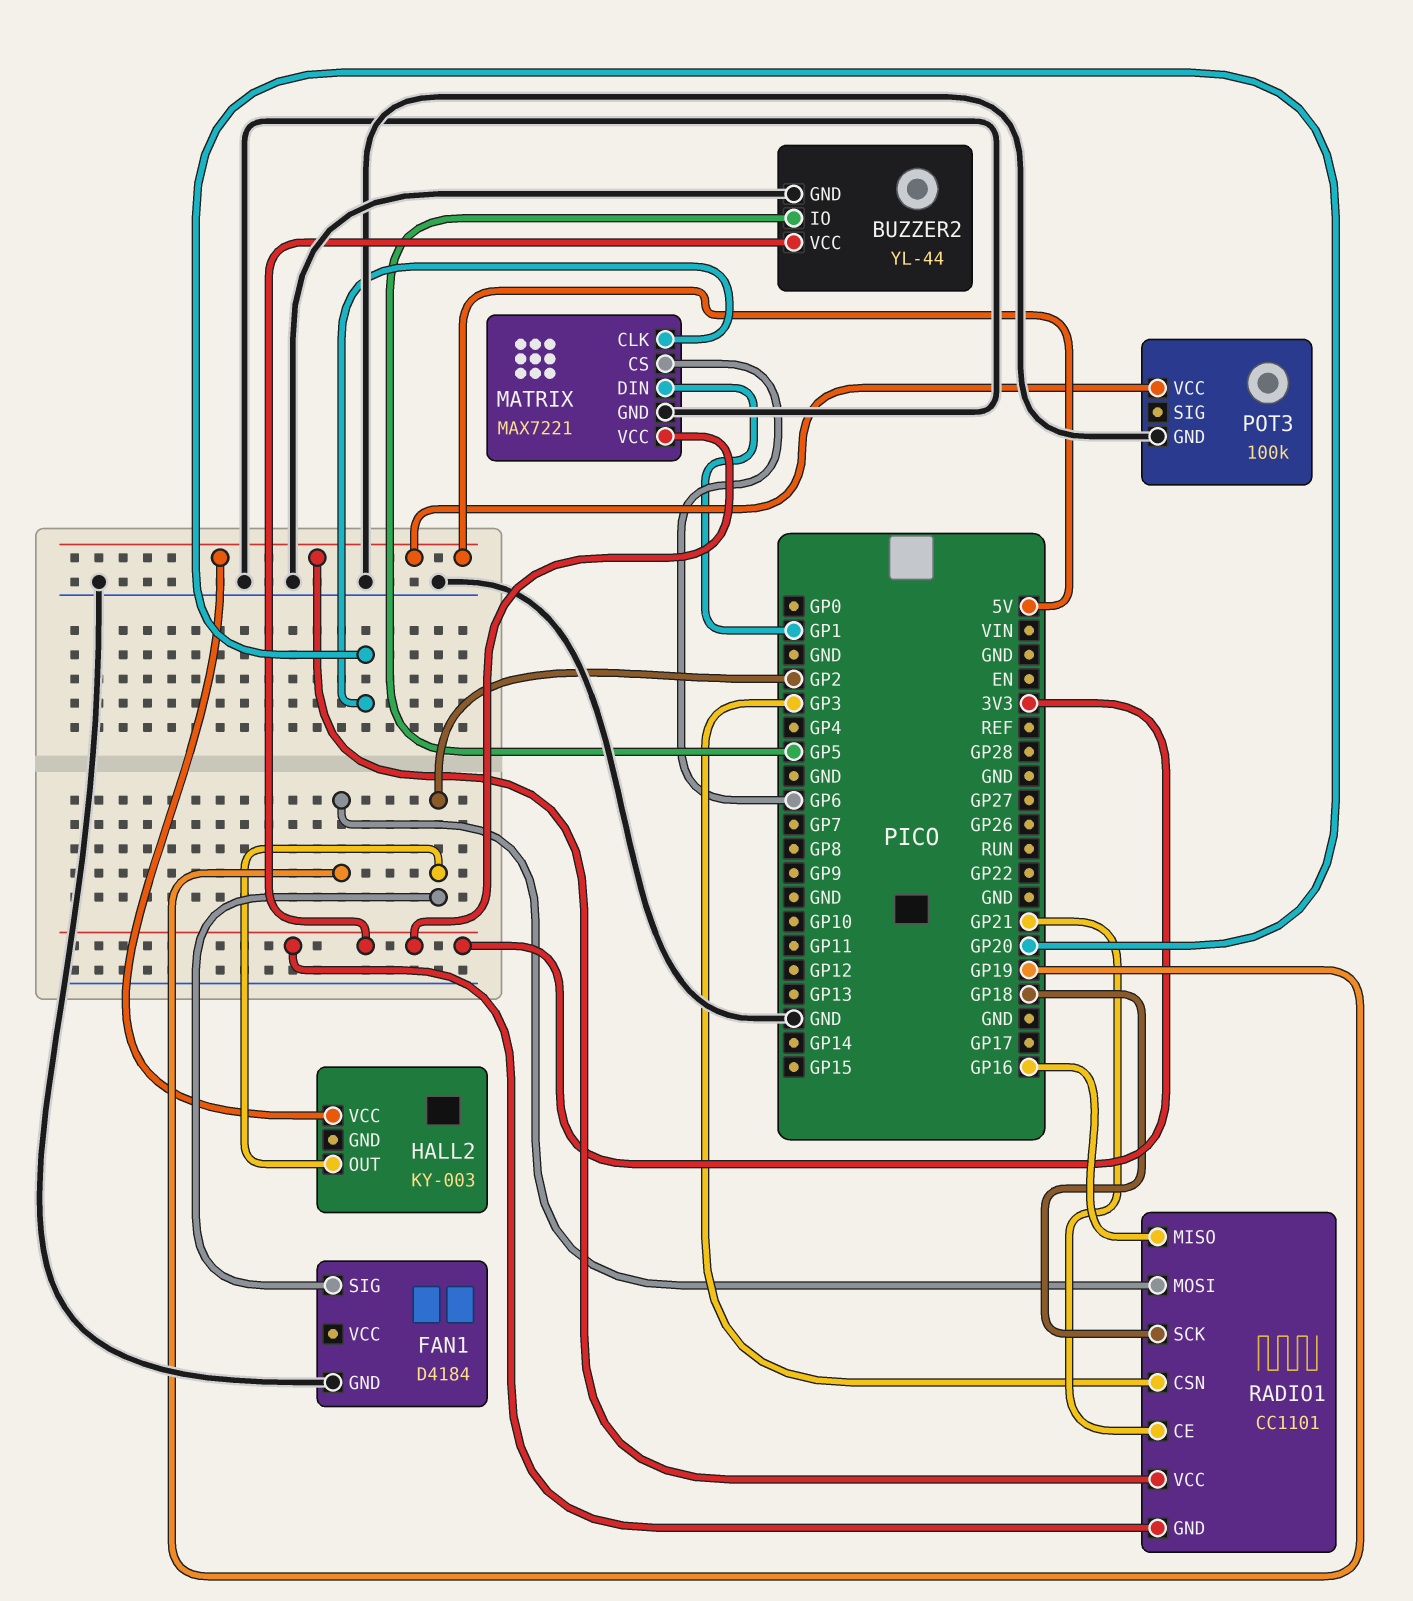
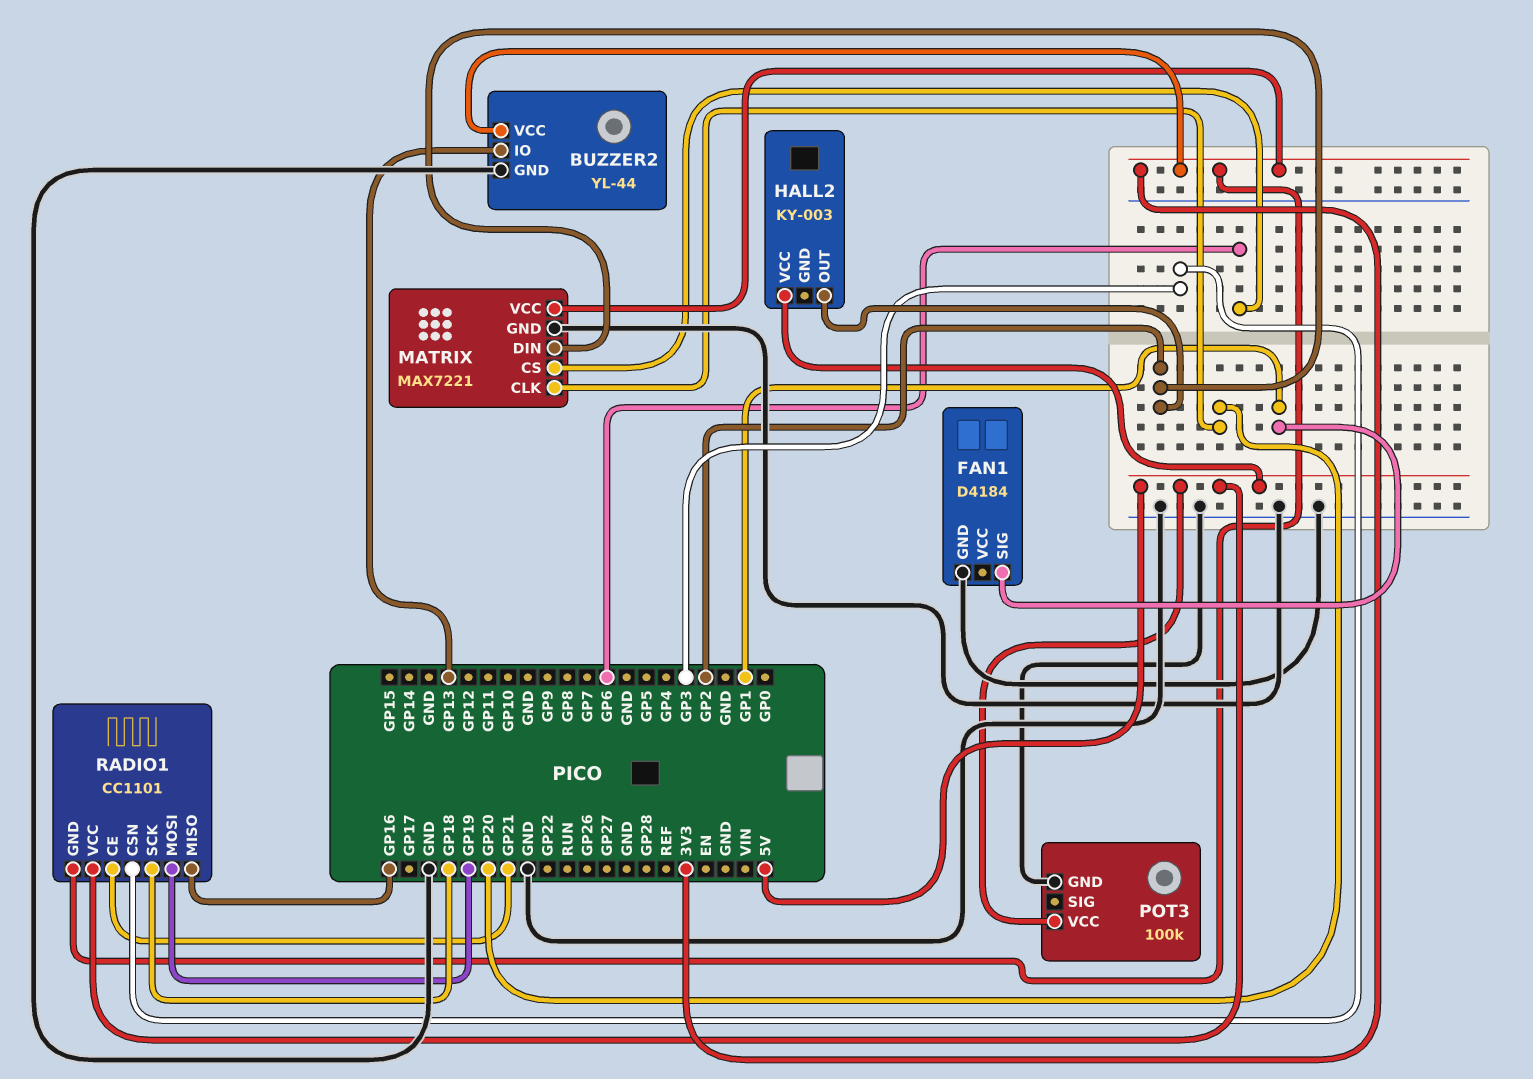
BUZZER2 pin IO: GP5 -> GP13
FAN1 pin SIG: GP2 -> GP1
MATRIX pin DIN: GP1 -> GP2

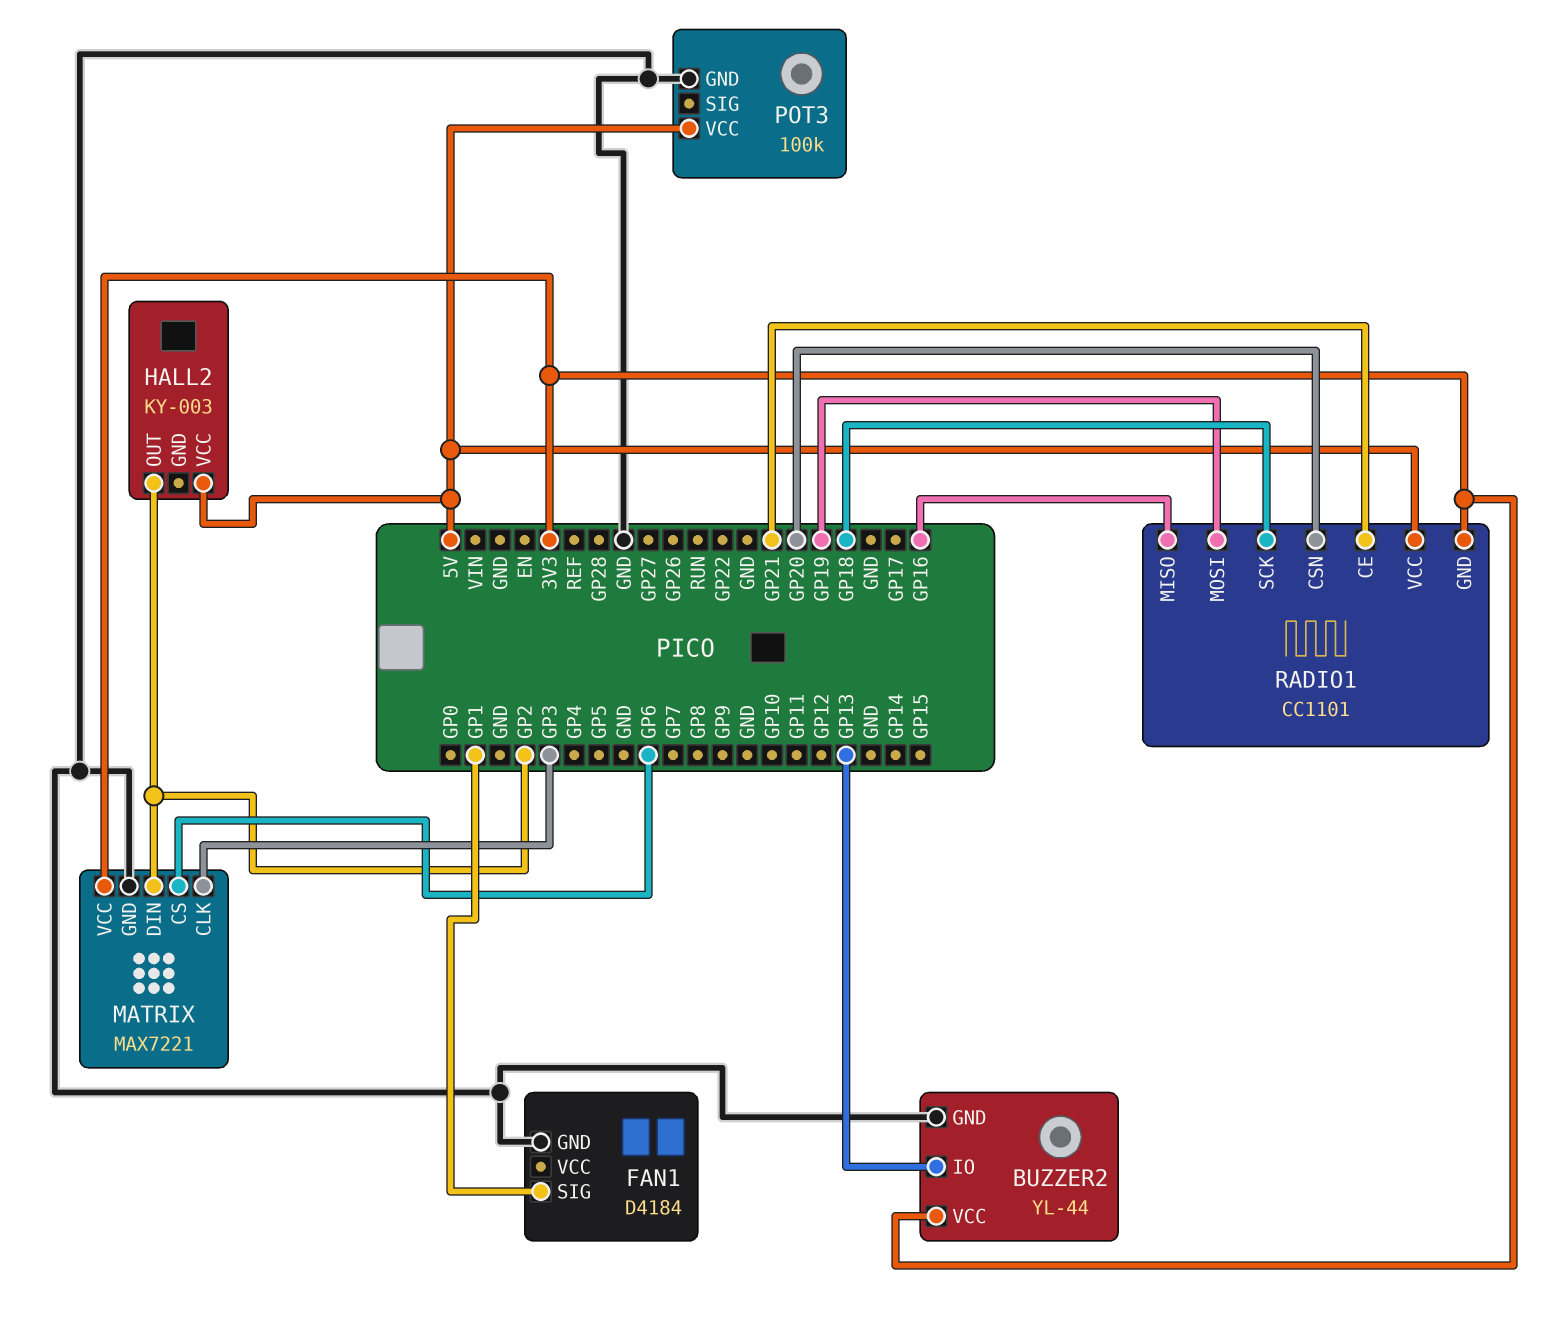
MATRIX pin CLK: GP20 -> GP3
RADIO1 pin CSN: GP3 -> GP20

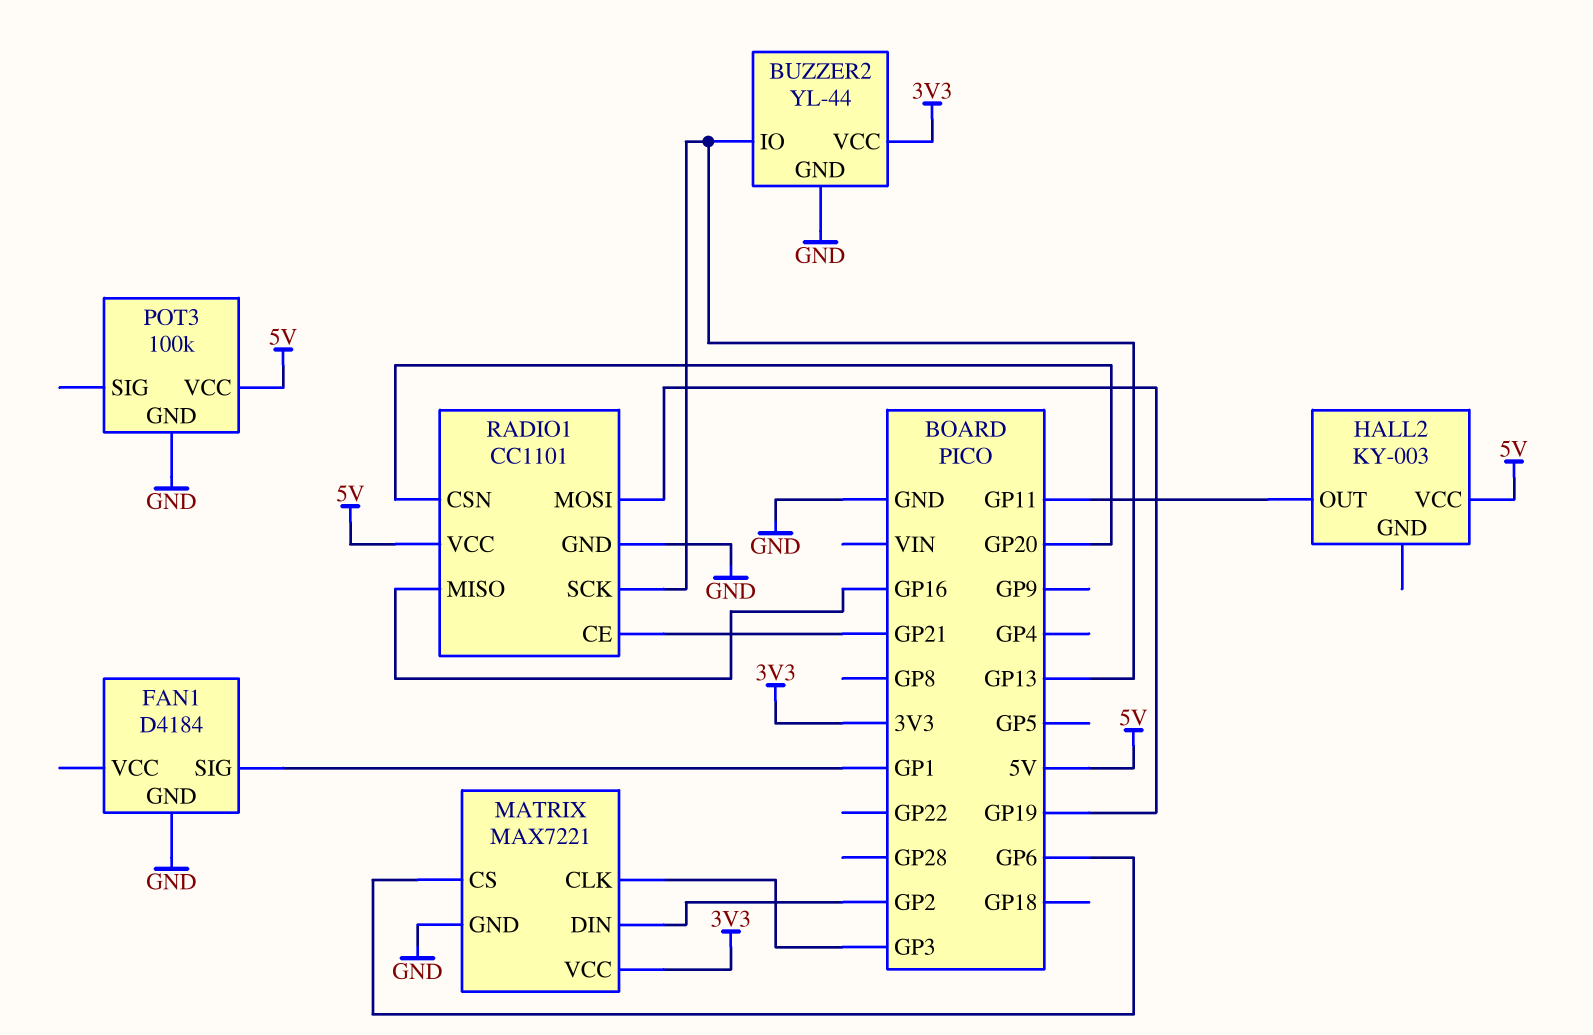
HALL2 pin OUT: GP2 -> GP11
RADIO1 pin GND: 3V3 -> GND
RADIO1 pin SCK: GP18 -> GP13

